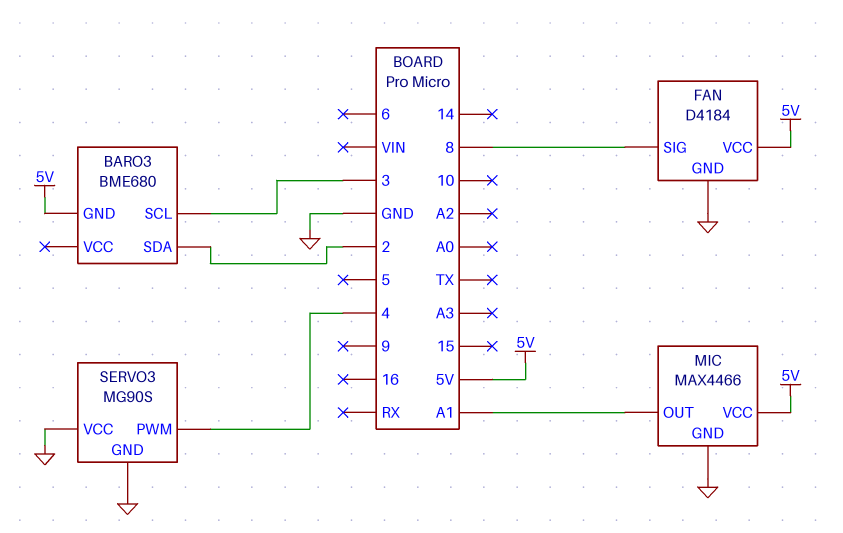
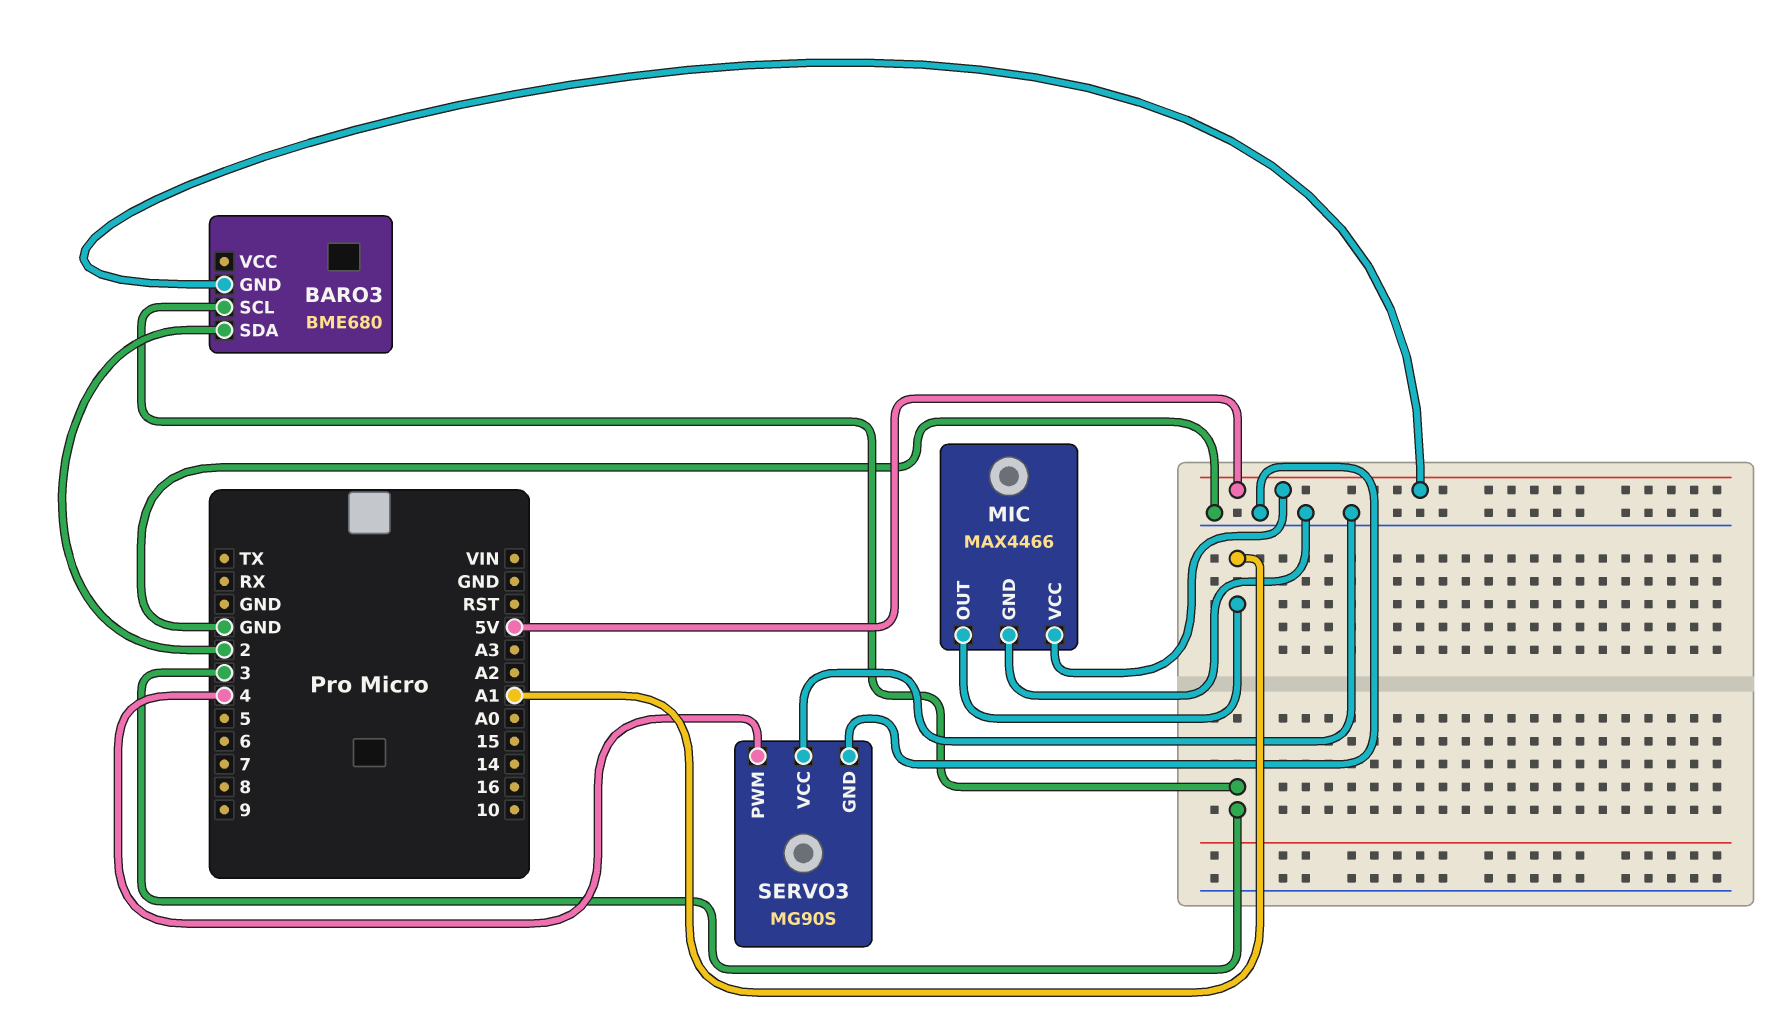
FAN: D4184 -> none
FAN pin GND: GND -> none
FAN pin SIG: 8 -> none
FAN pin VCC: 5V -> none

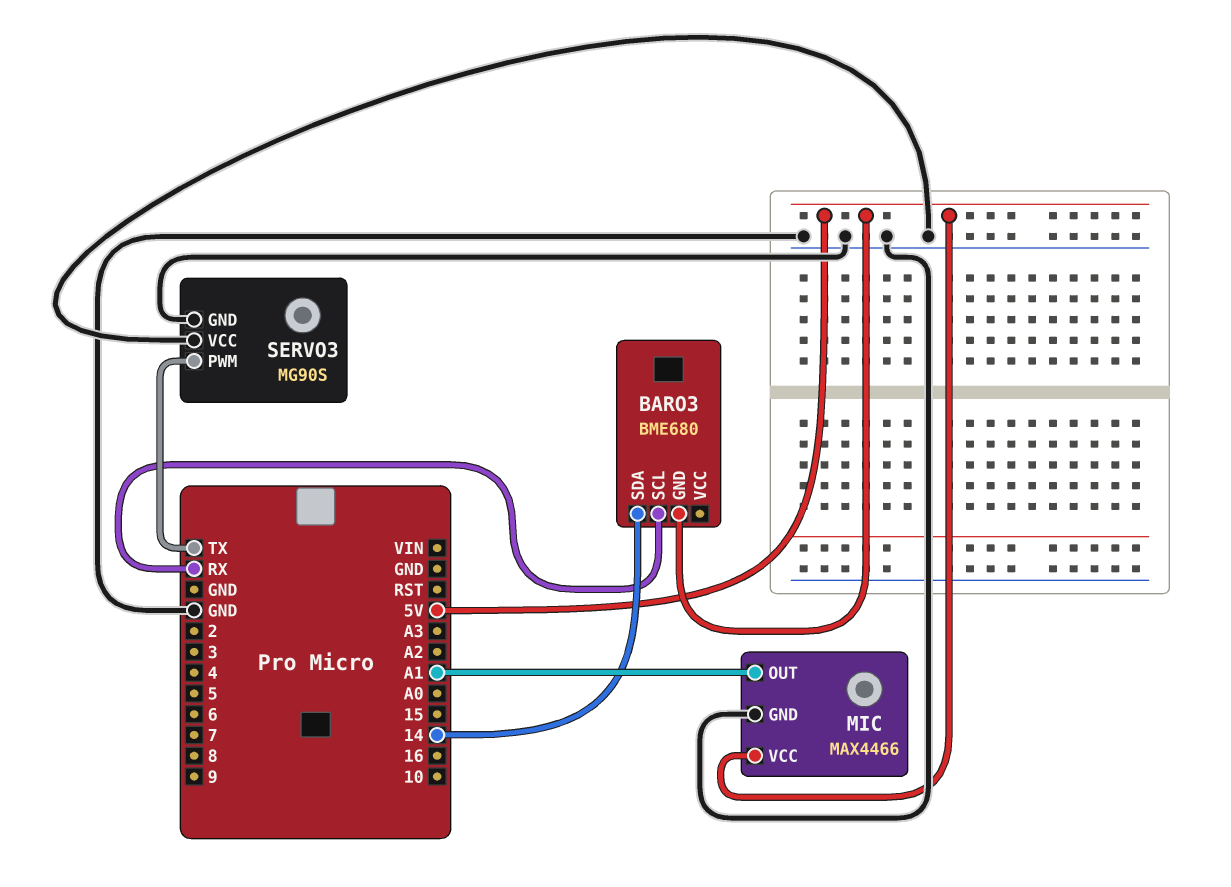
BARO3 pin SCL: 3 -> RX
BARO3 pin SDA: 2 -> 14
SERVO3 pin PWM: 4 -> TX

